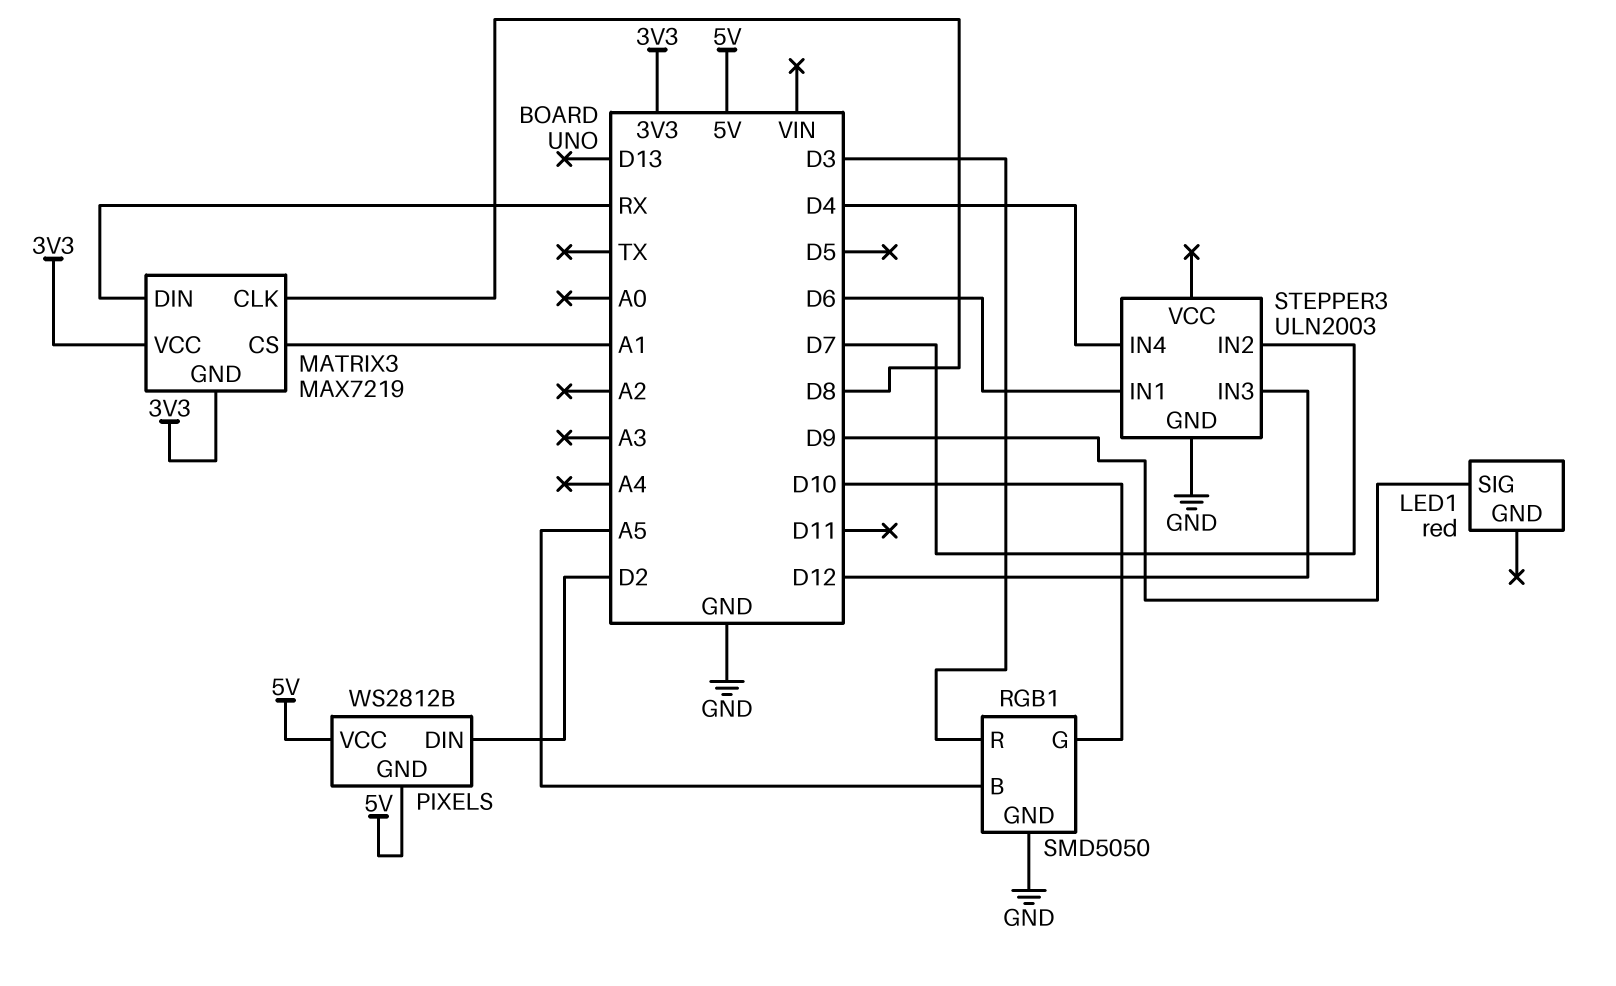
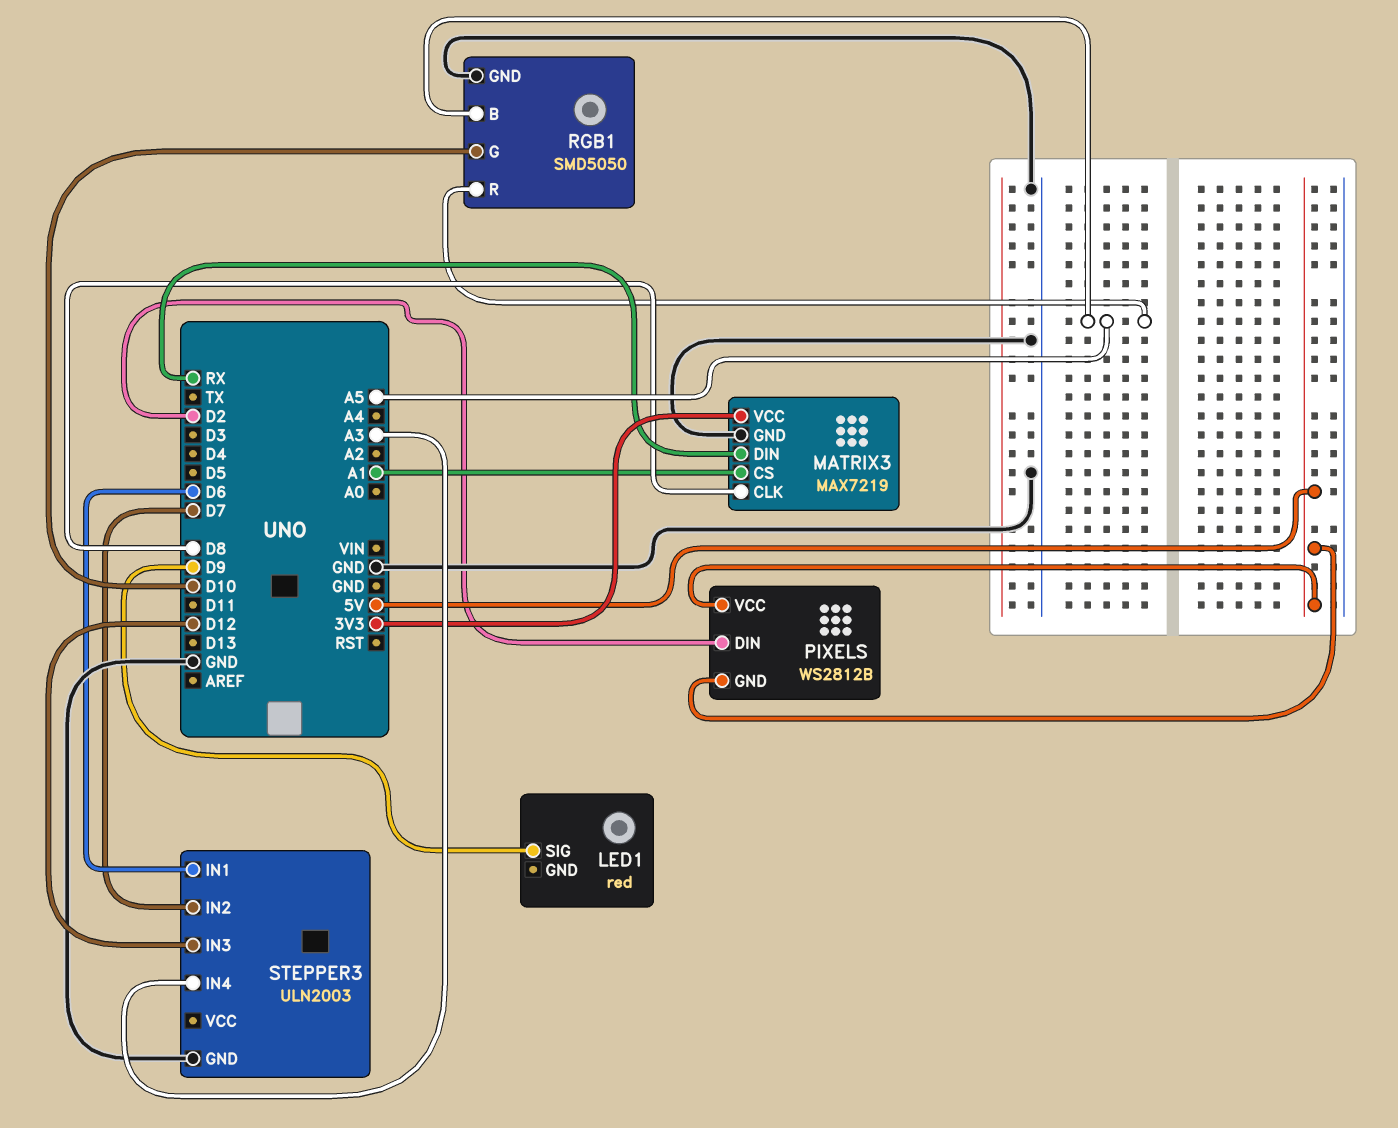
MATRIX3 pin GND: 3V3 -> GND
RGB1 pin R: D3 -> A5
STEPPER3 pin IN4: D4 -> A3

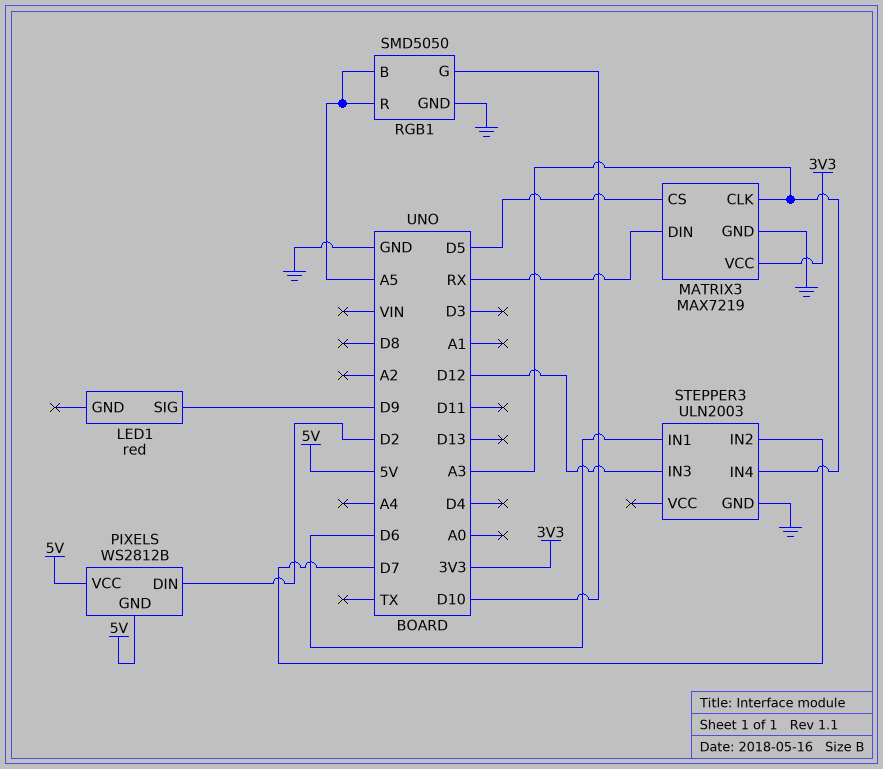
MATRIX3 pin CLK: D8 -> A3
MATRIX3 pin CS: A1 -> D5

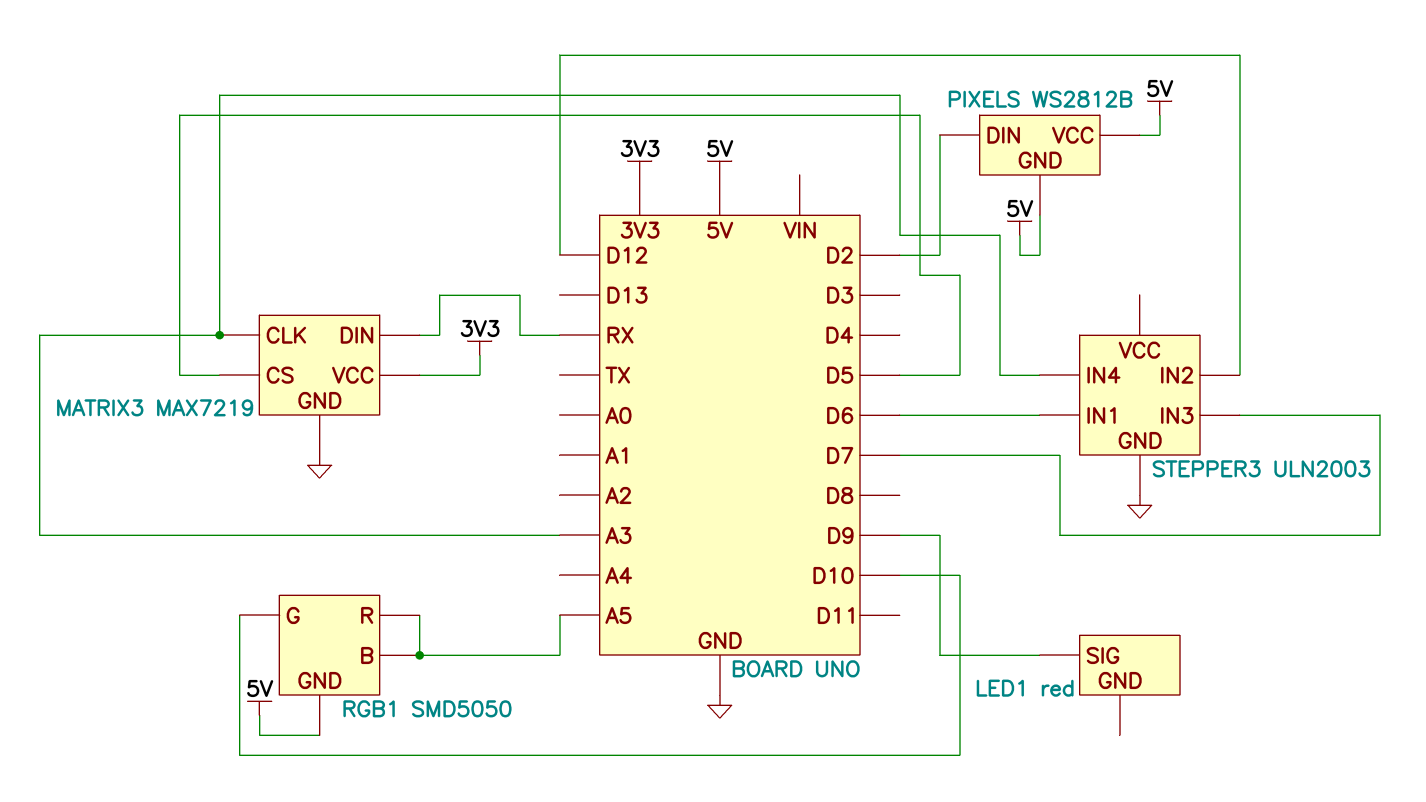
RGB1 pin GND: GND -> 5V
STEPPER3 pin IN2: D7 -> D12
STEPPER3 pin IN3: D12 -> D7

